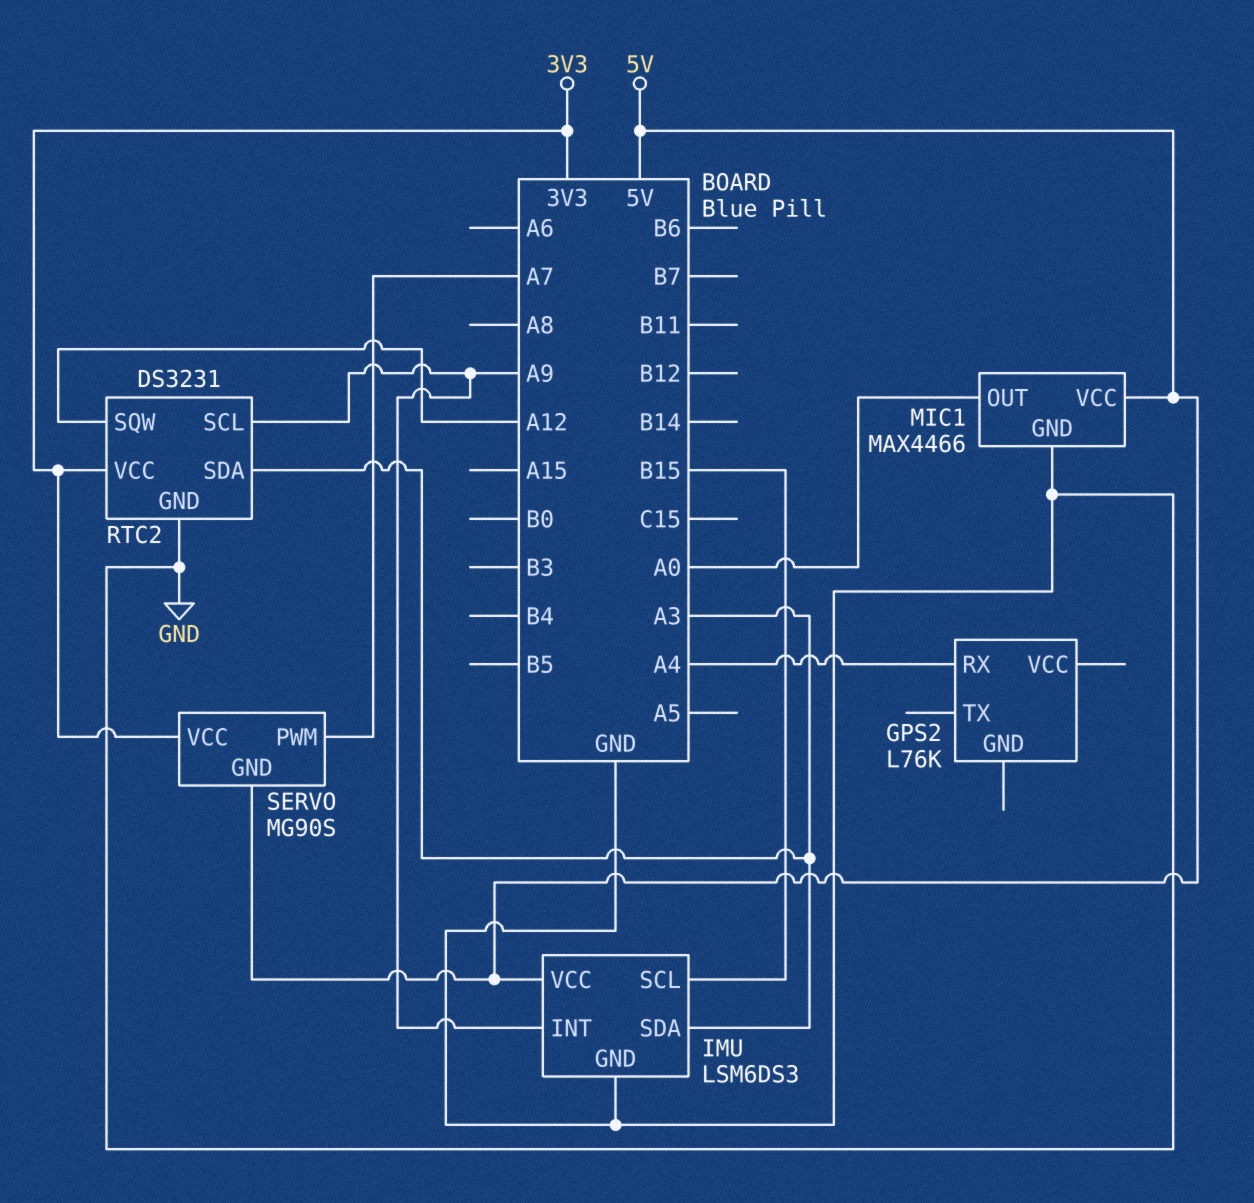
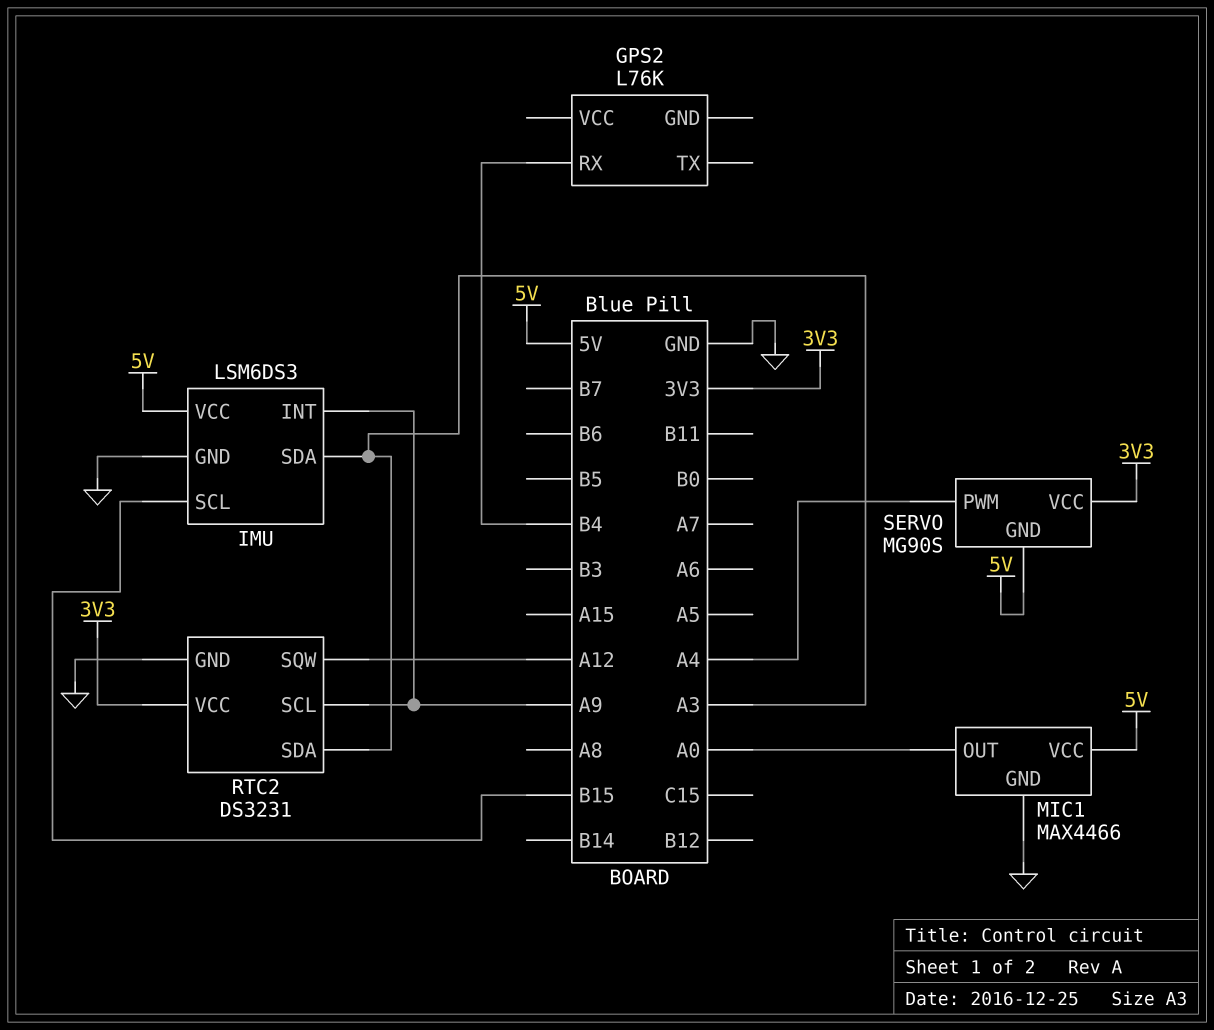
GPS2 pin RX: A4 -> B4
SERVO pin PWM: A7 -> A4

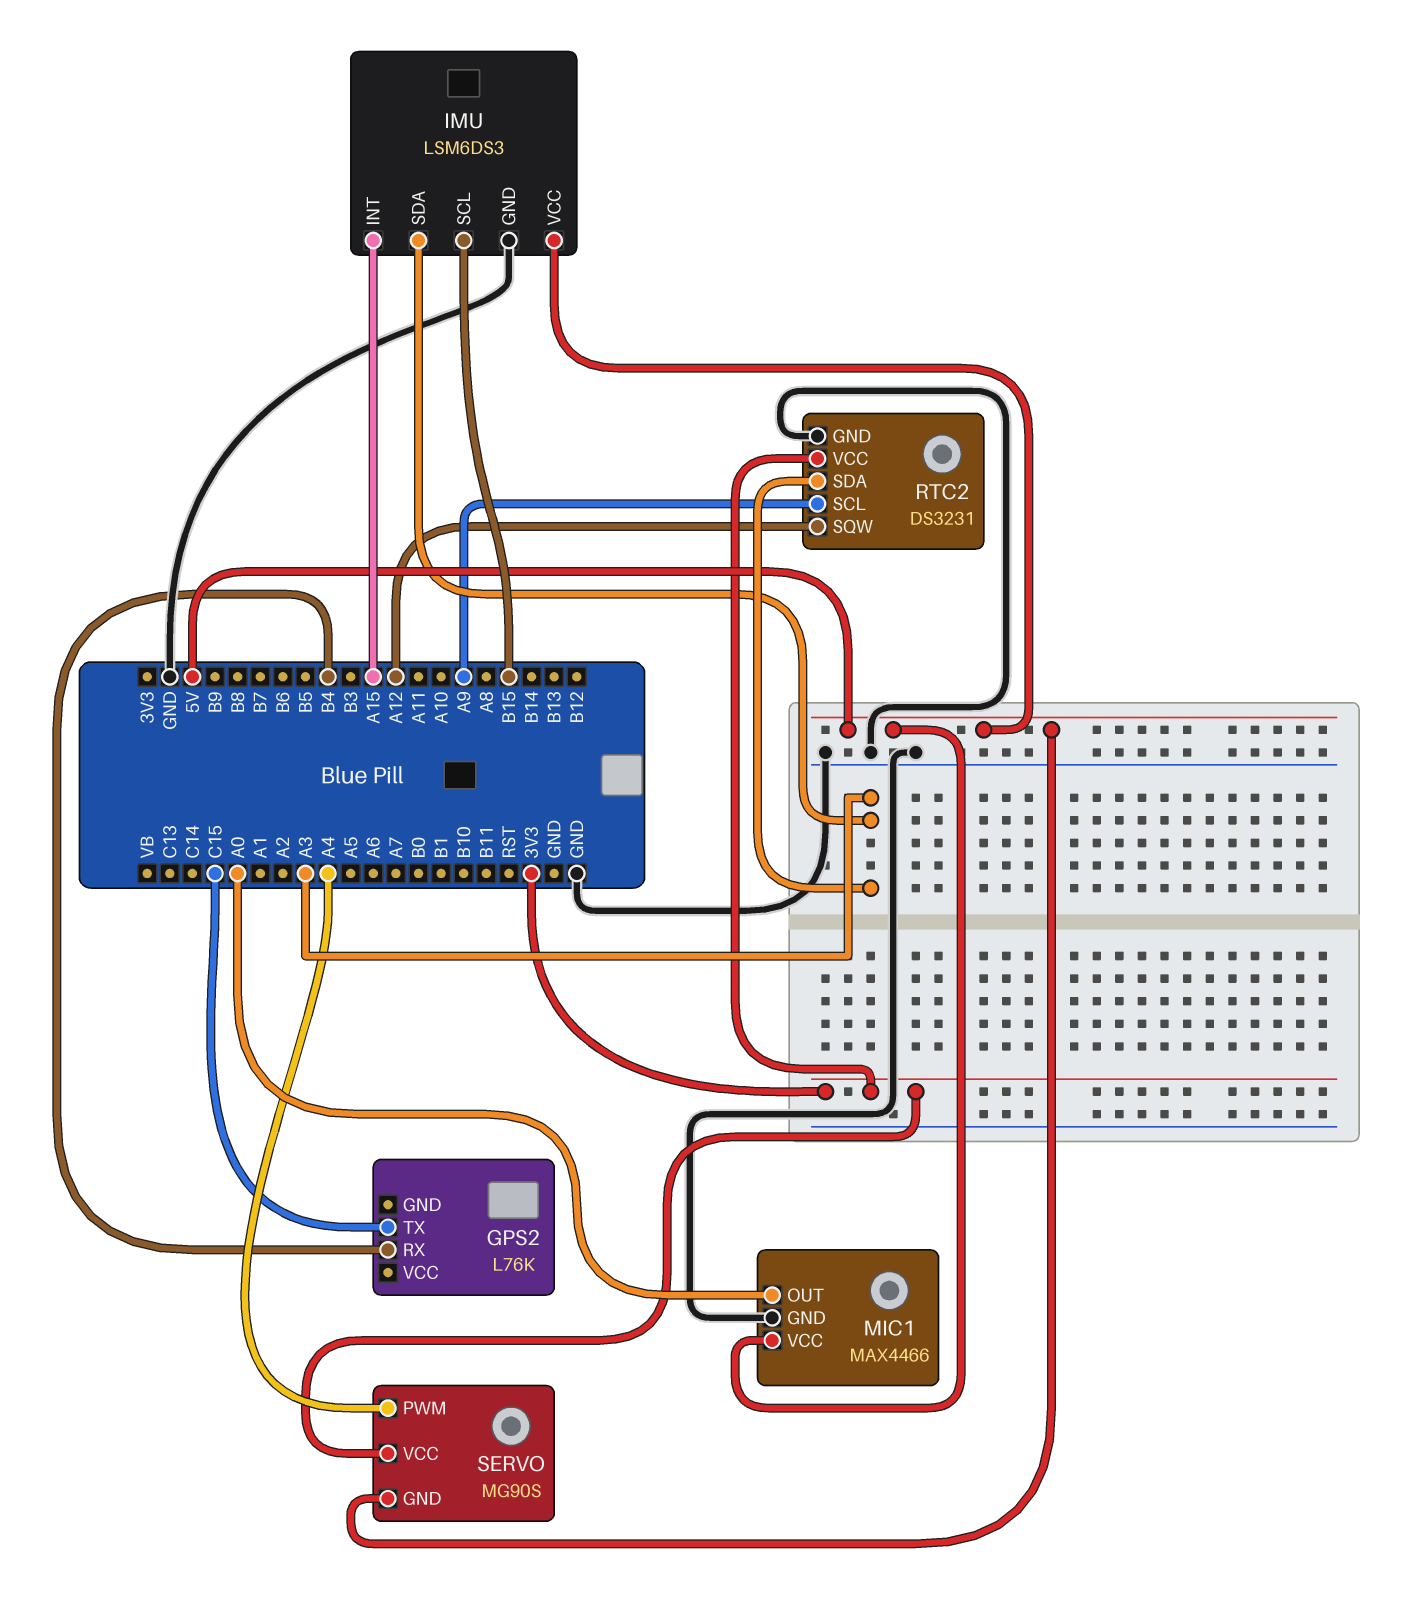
GPS2 pin TX: none -> C15
IMU pin INT: A9 -> A15

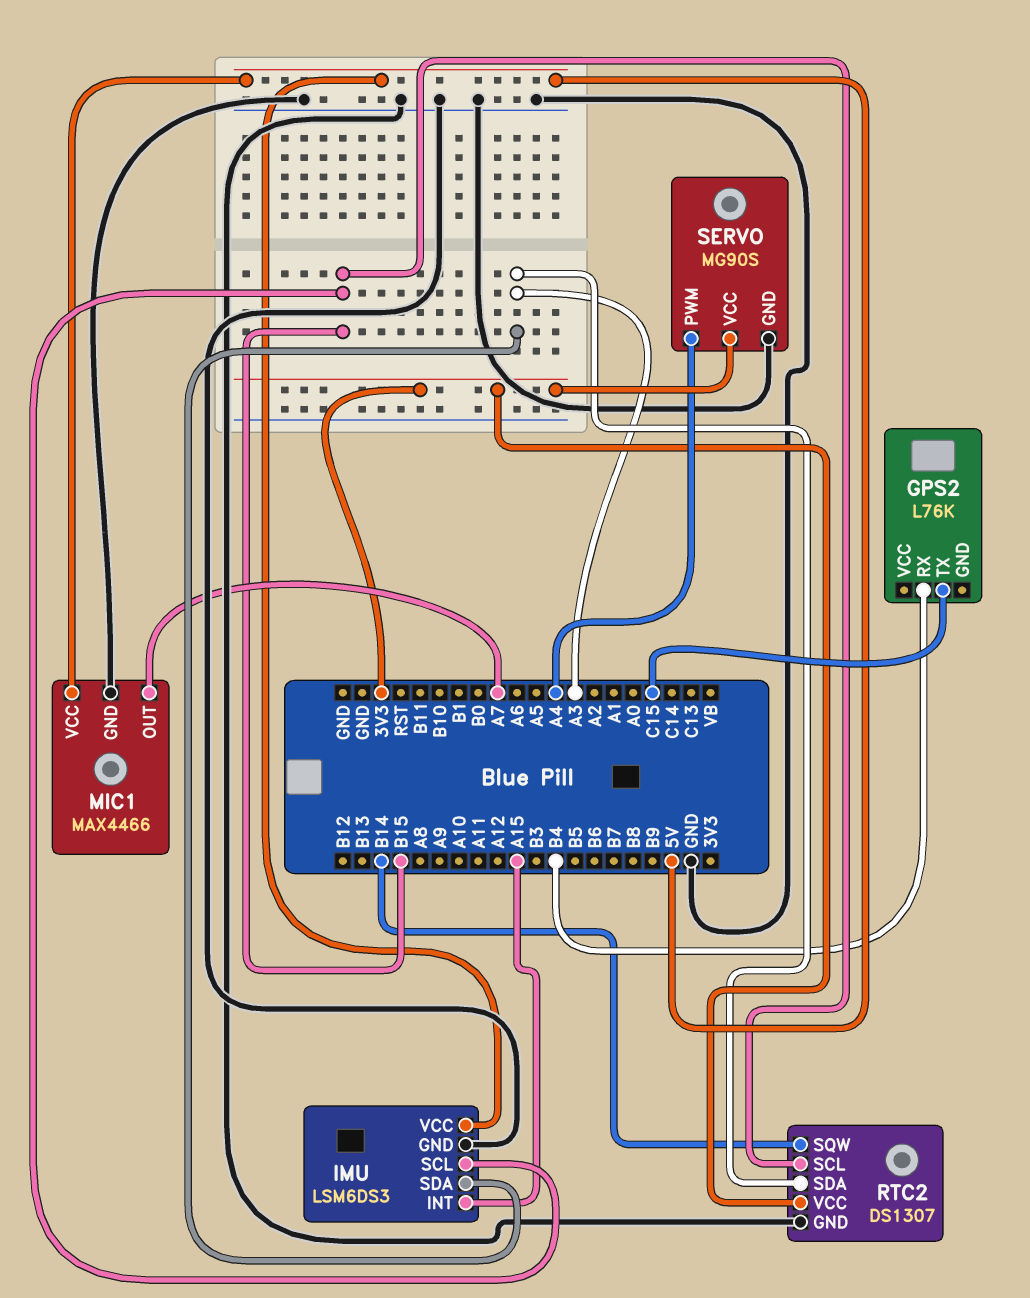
MIC1 pin OUT: A0 -> A7
RTC2: DS3231 -> DS1307
RTC2 pin SCL: A9 -> B15
RTC2 pin SQW: A12 -> B14
SERVO pin GND: 5V -> GND

